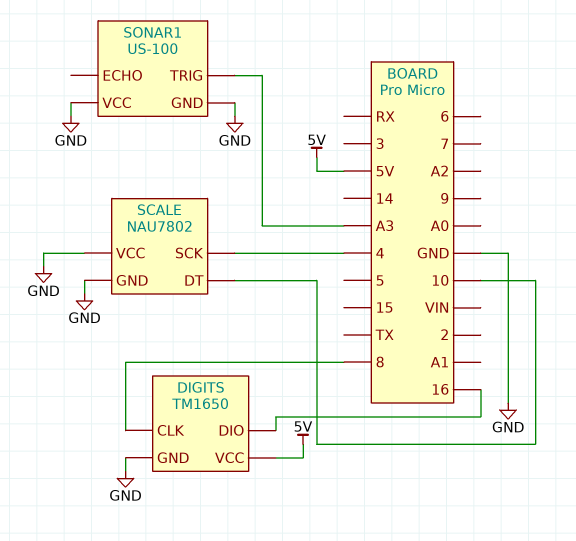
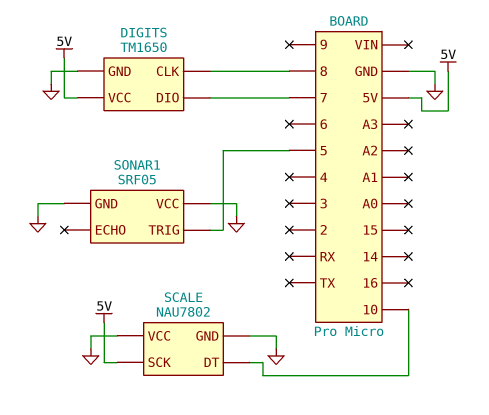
DIGITS pin DIO: 16 -> 7
SCALE pin SCK: 4 -> 5V
SONAR1: US-100 -> SRF05
SONAR1 pin TRIG: A3 -> 5

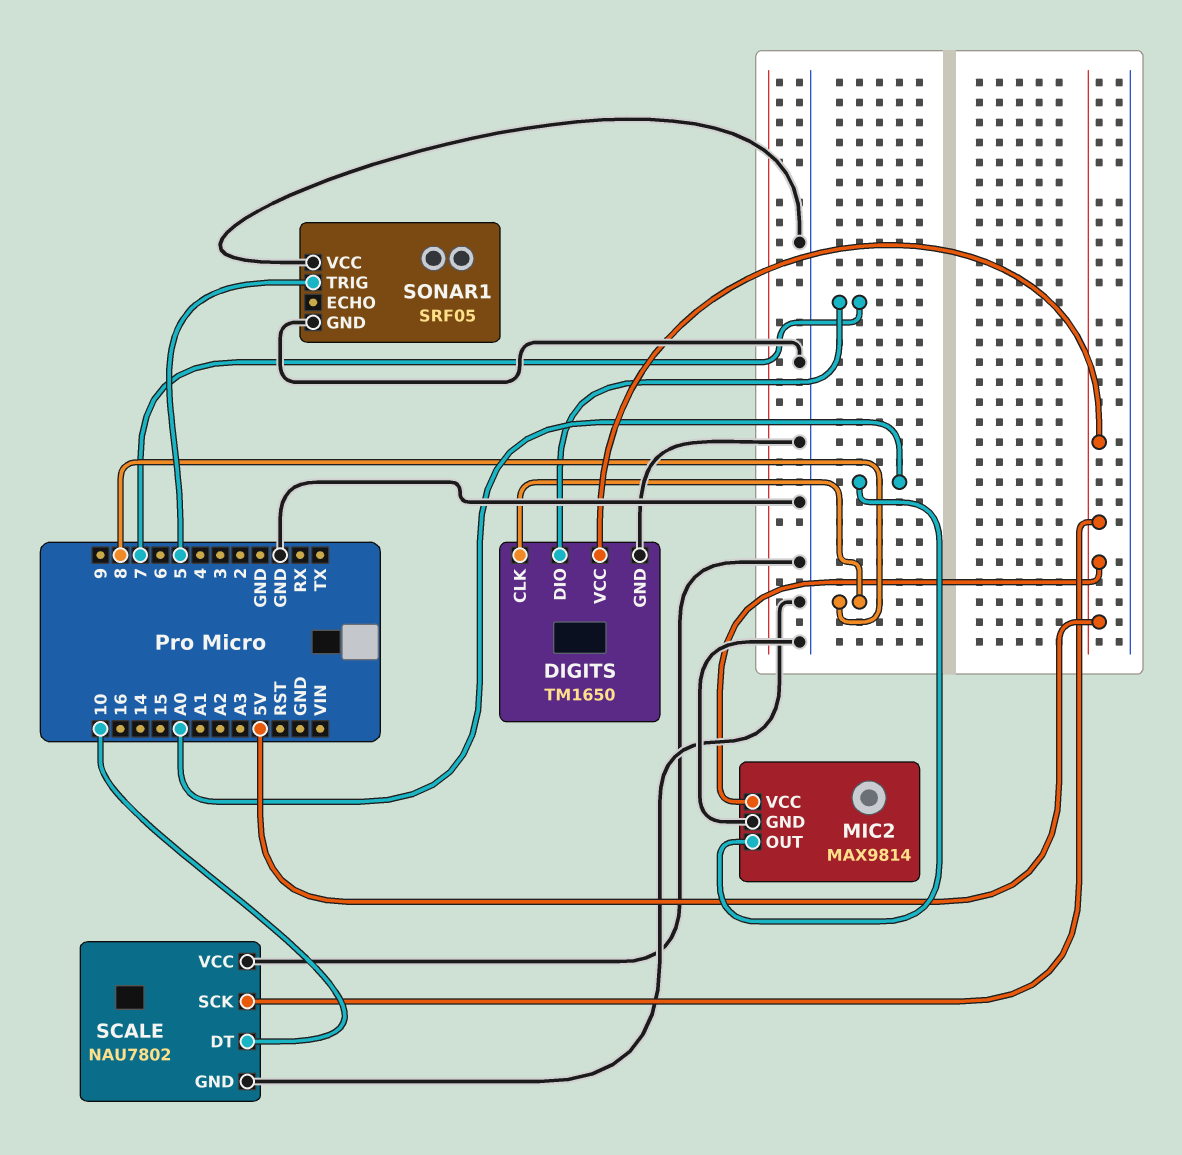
MIC2: none -> MAX9814
MIC2 pin GND: none -> GND
MIC2 pin OUT: none -> A0
MIC2 pin VCC: none -> 5V

